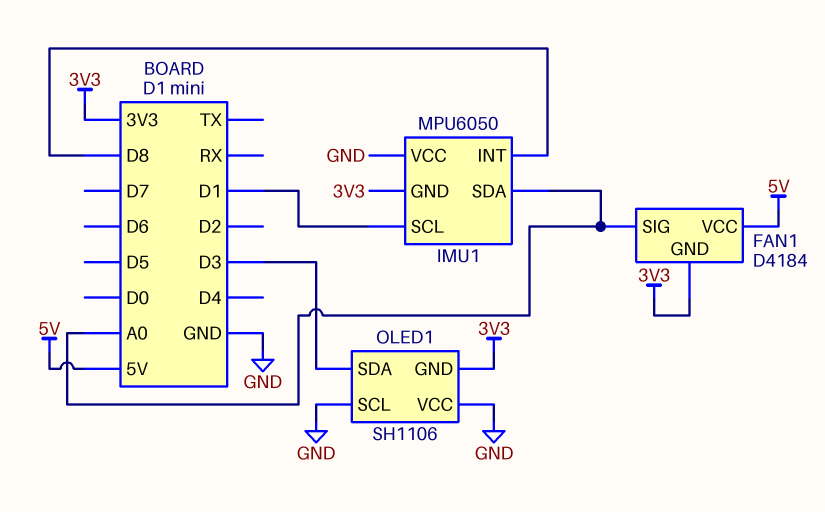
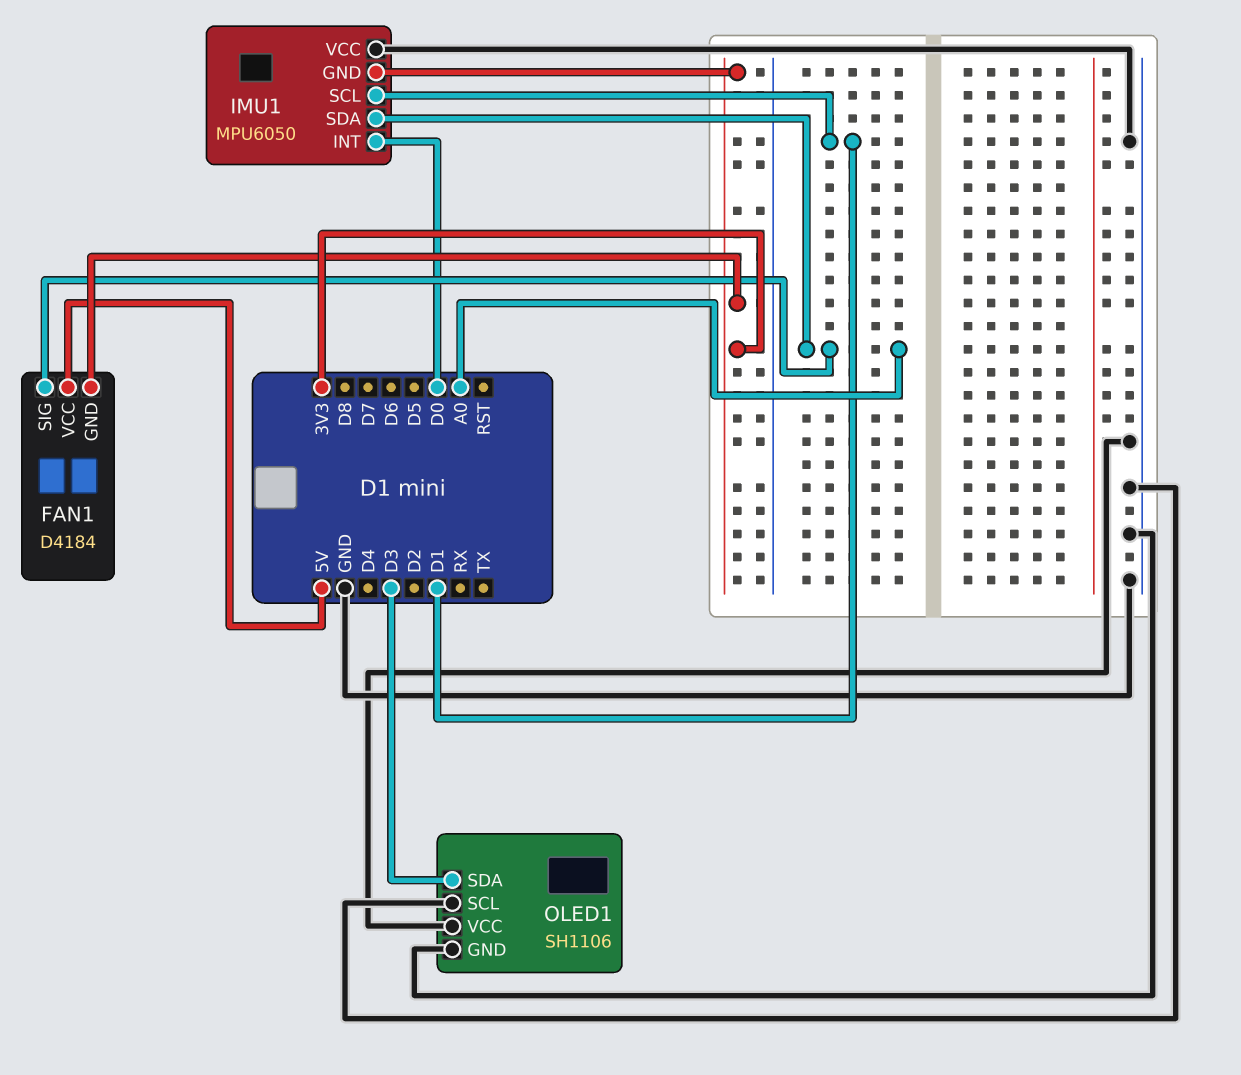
IMU1 pin INT: D8 -> D0
OLED1 pin GND: 3V3 -> GND

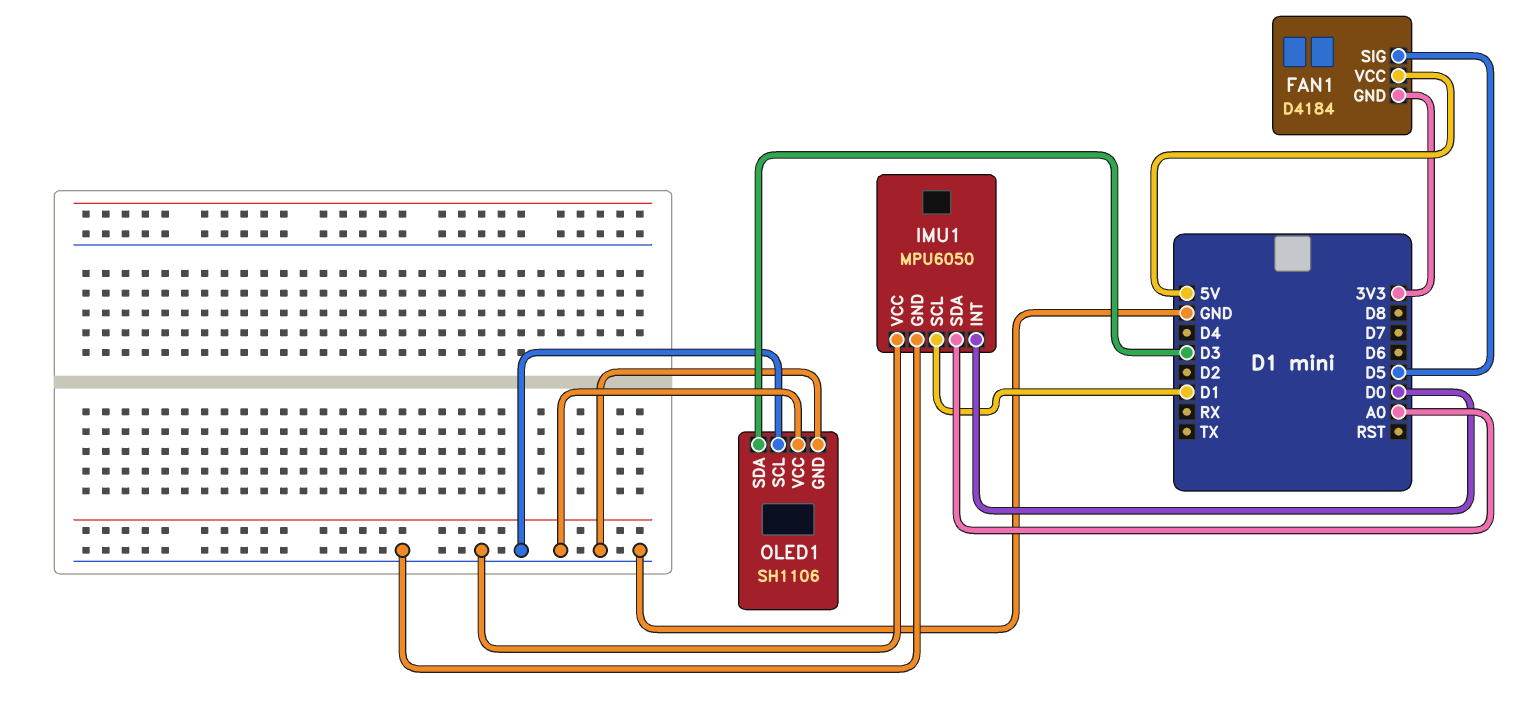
FAN1 pin SIG: A0 -> D5
IMU1 pin GND: 3V3 -> GND

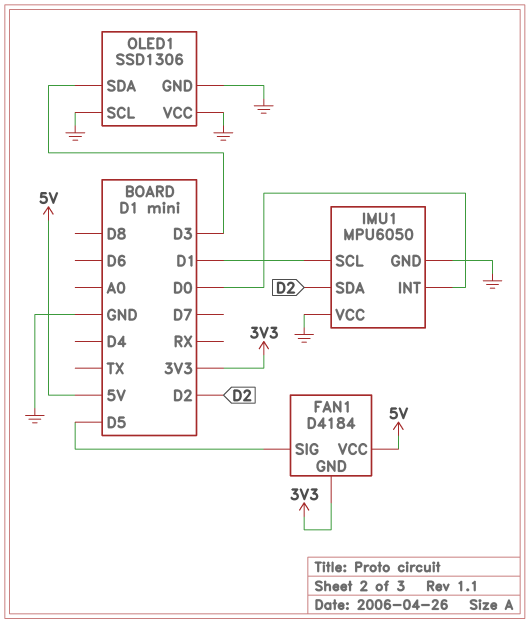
IMU1 pin SDA: A0 -> D2
OLED1: SH1106 -> SSD1306

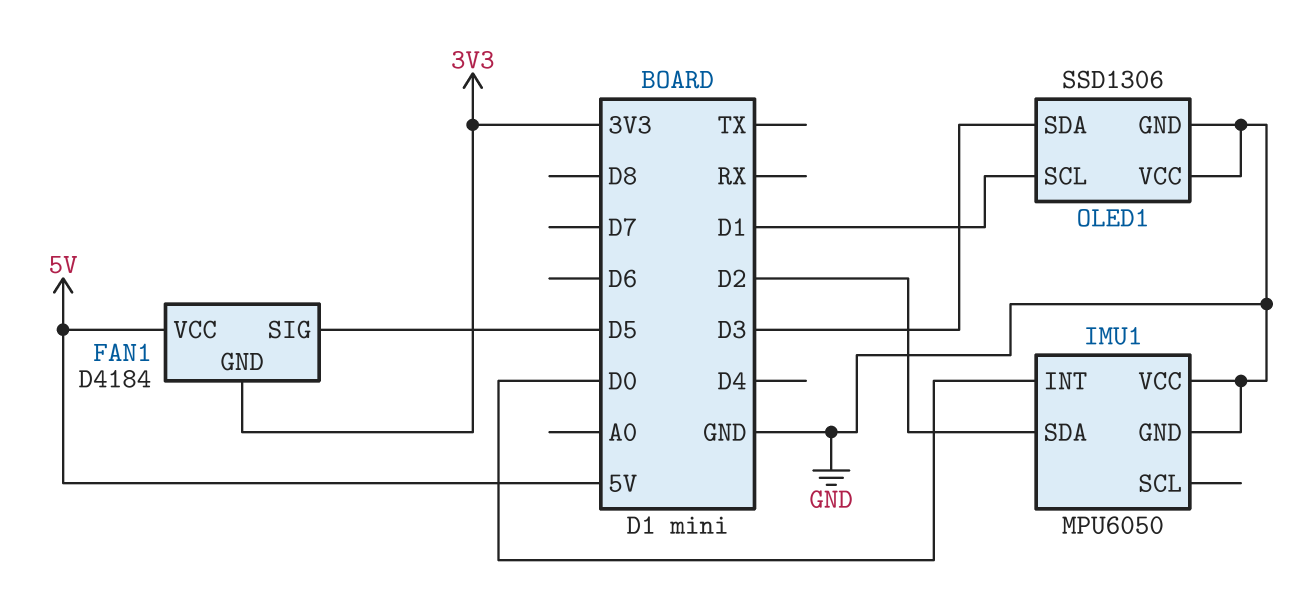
IMU1 pin SCL: D1 -> none
OLED1 pin SCL: GND -> D1

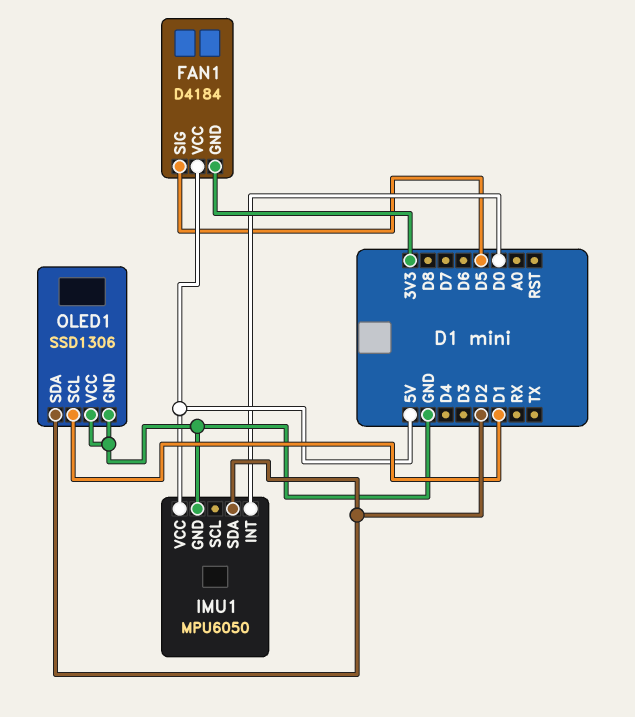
IMU1 pin VCC: GND -> 5V
OLED1 pin SDA: D3 -> D2

